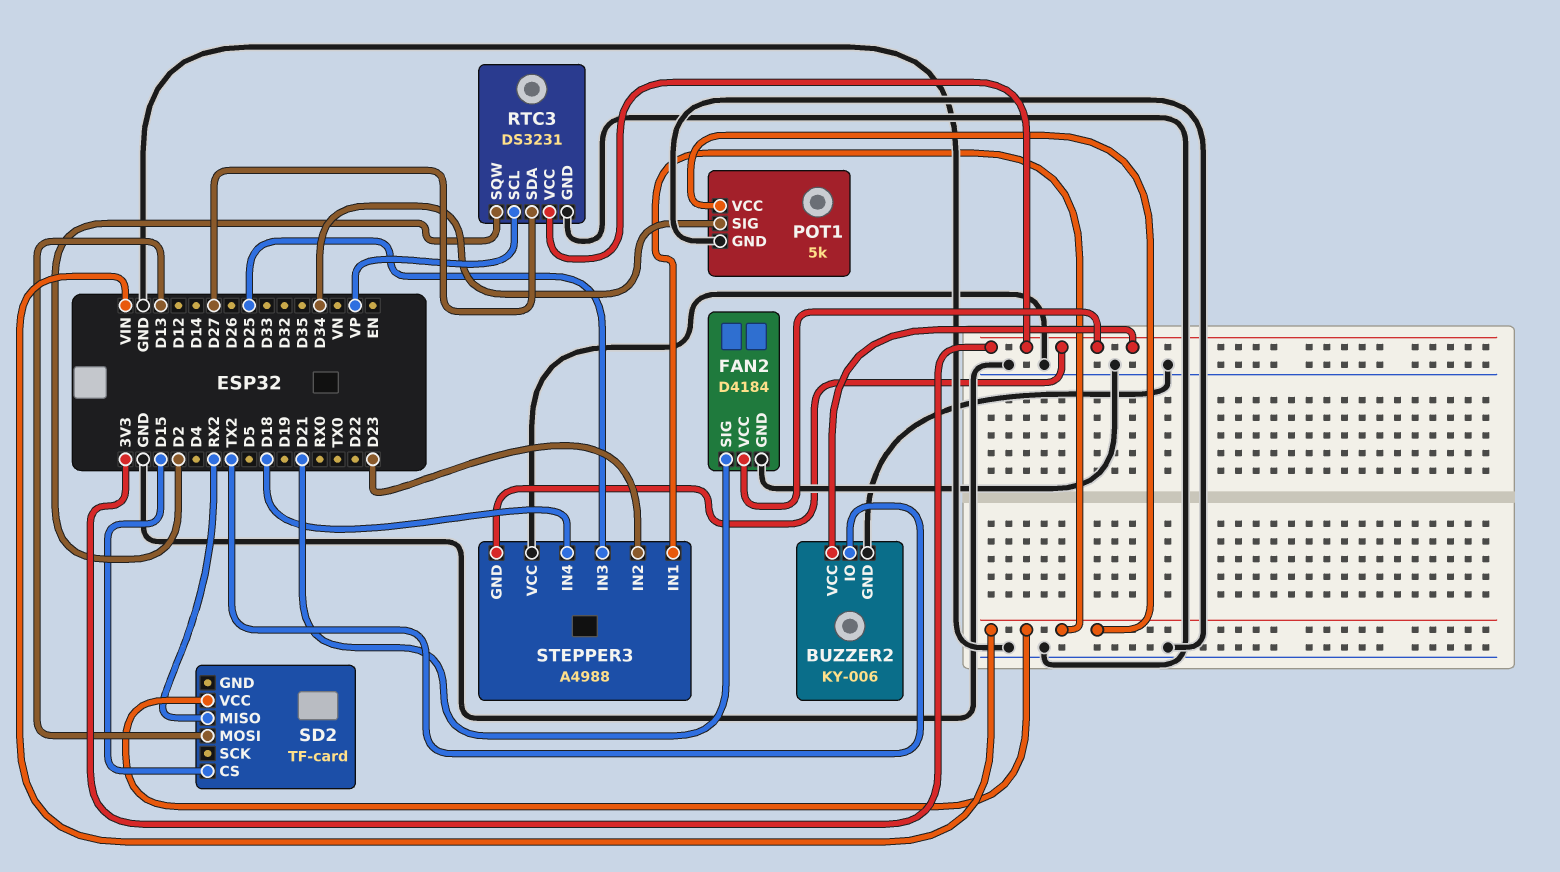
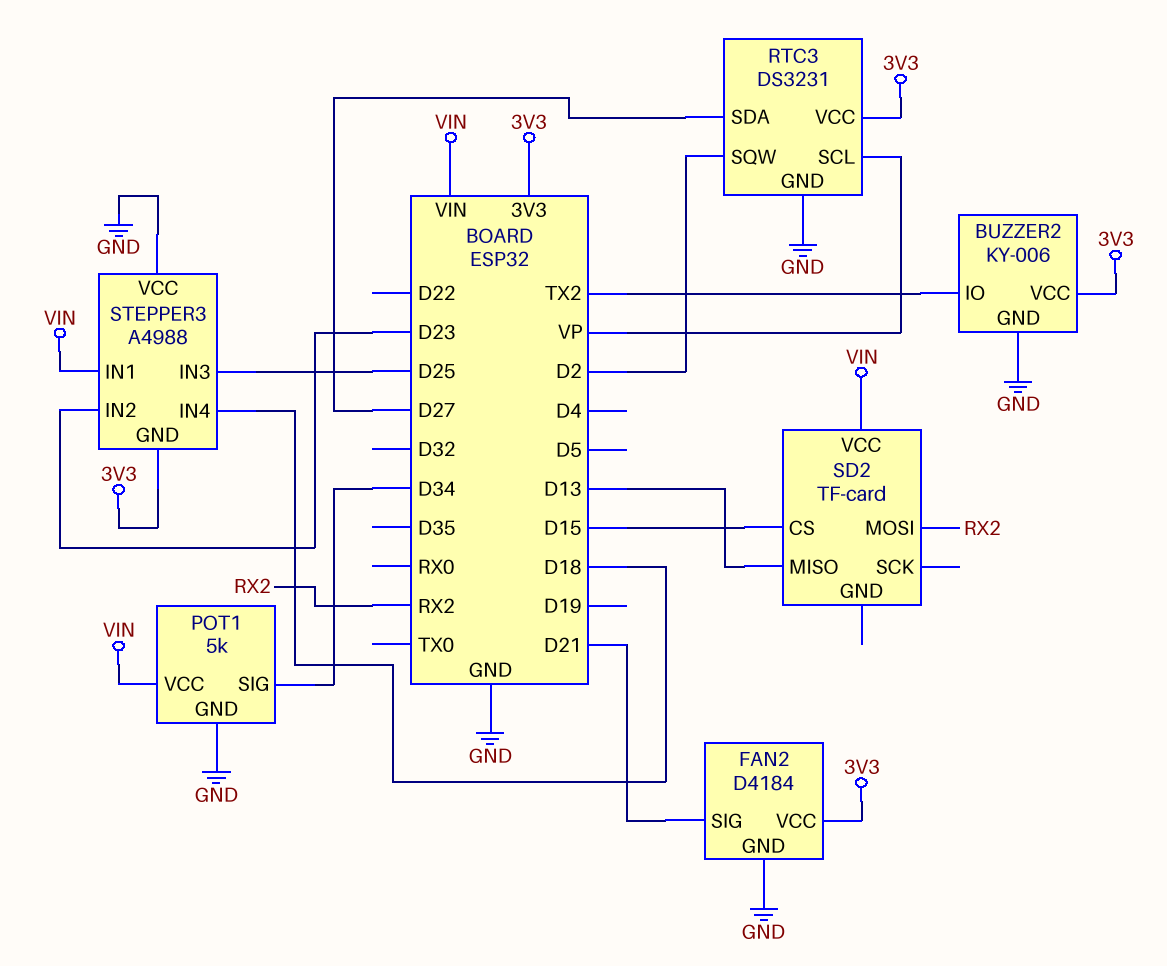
SD2 pin MISO: RX2 -> D13
SD2 pin MOSI: D13 -> RX2

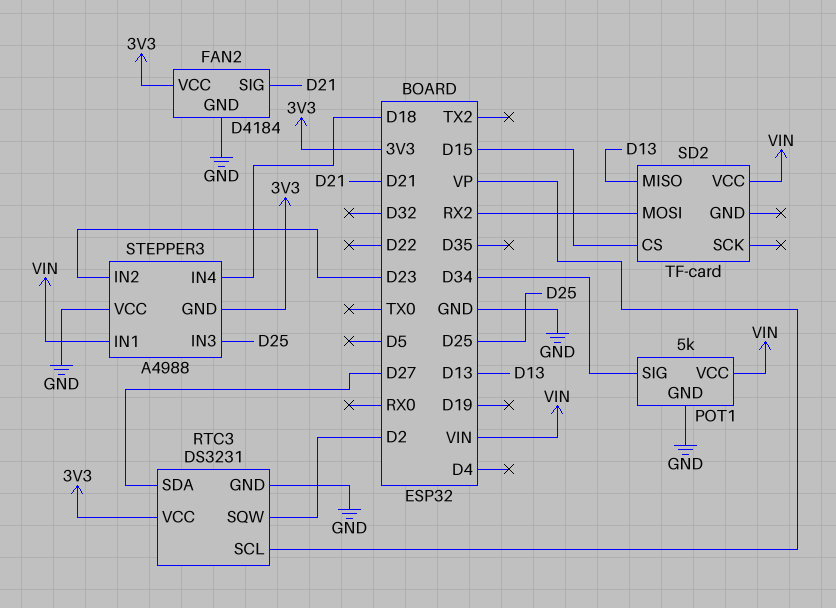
BUZZER2: KY-006 -> none
BUZZER2 pin GND: GND -> none
BUZZER2 pin IO: TX2 -> none
BUZZER2 pin VCC: 3V3 -> none

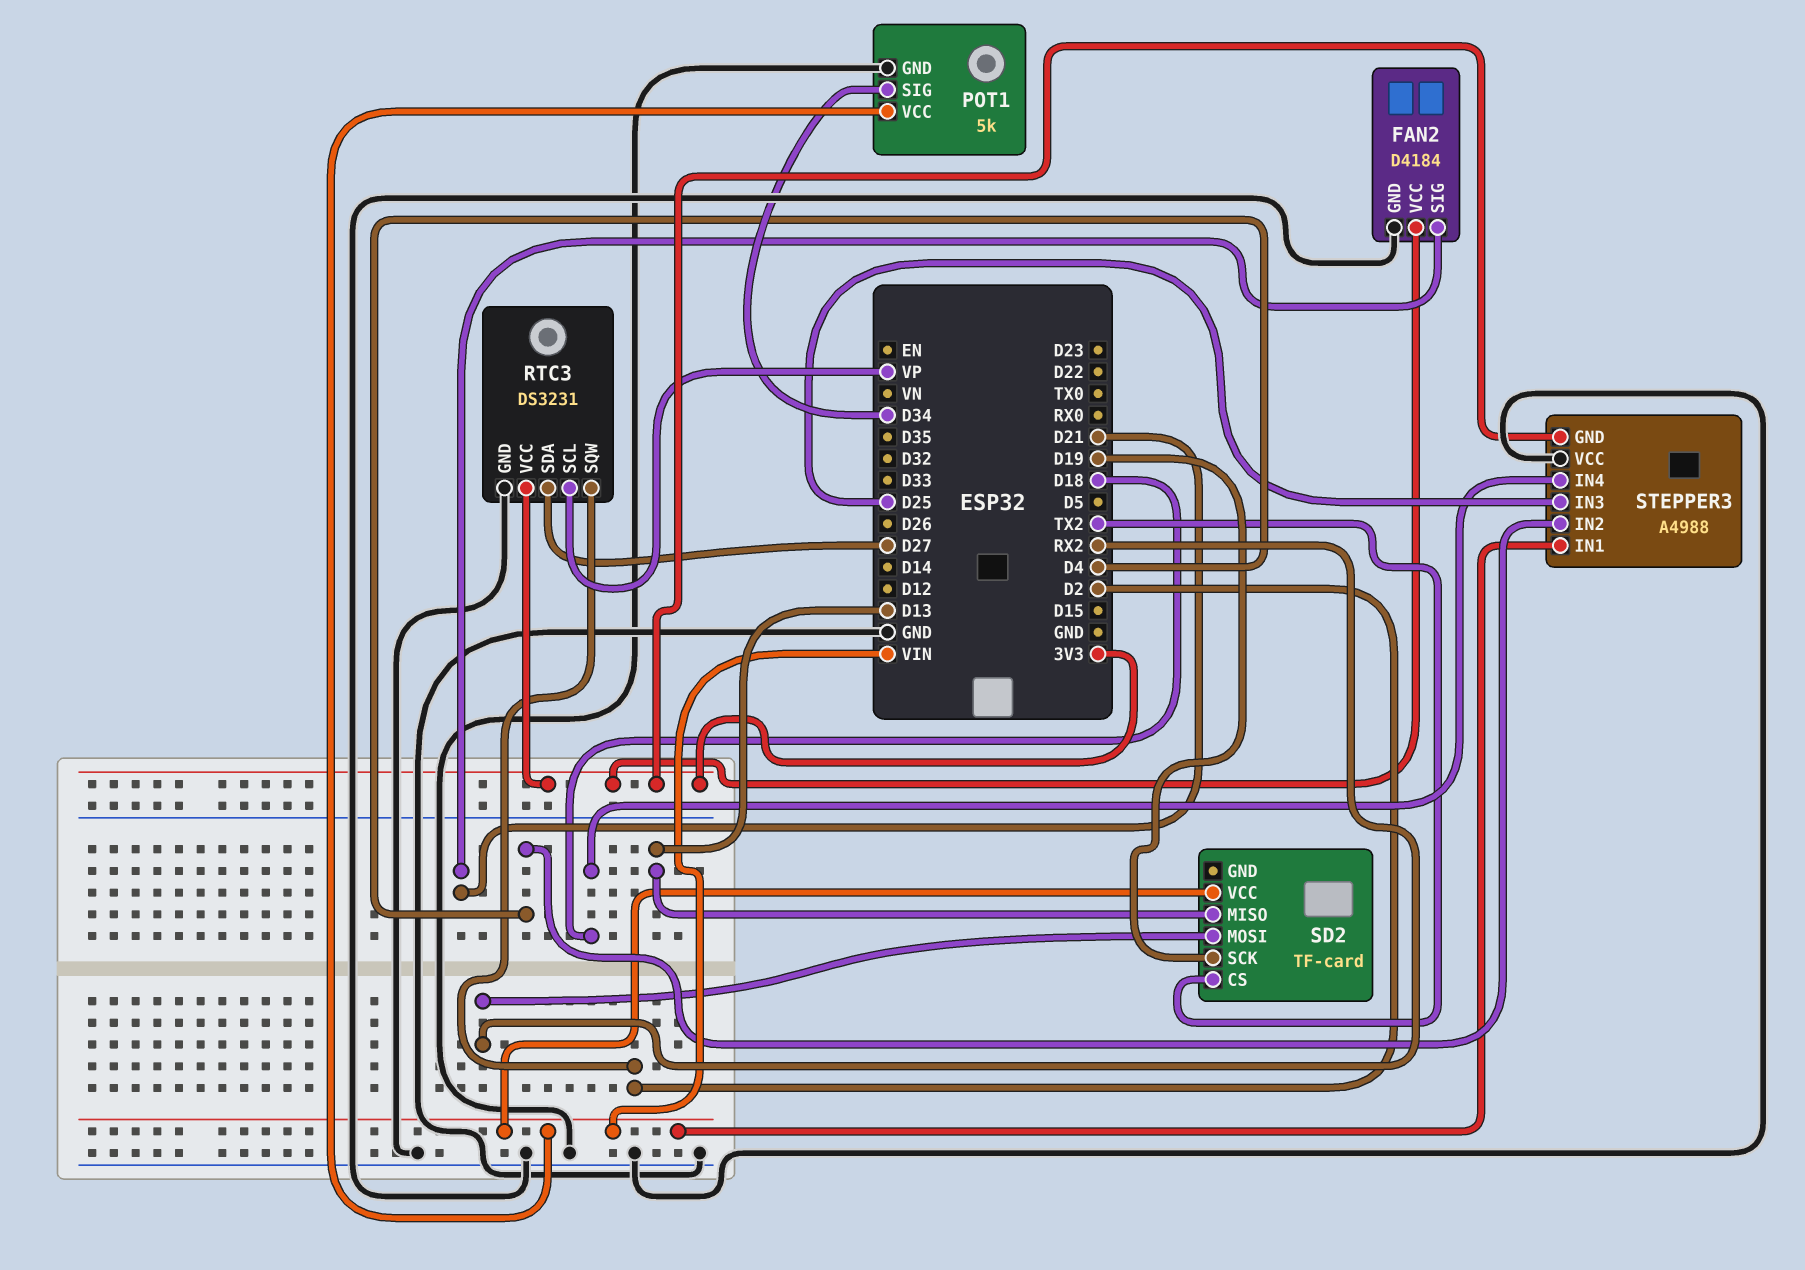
SD2 pin CS: D15 -> TX2
SD2 pin SCK: none -> D19
STEPPER3 pin IN2: D23 -> D4

